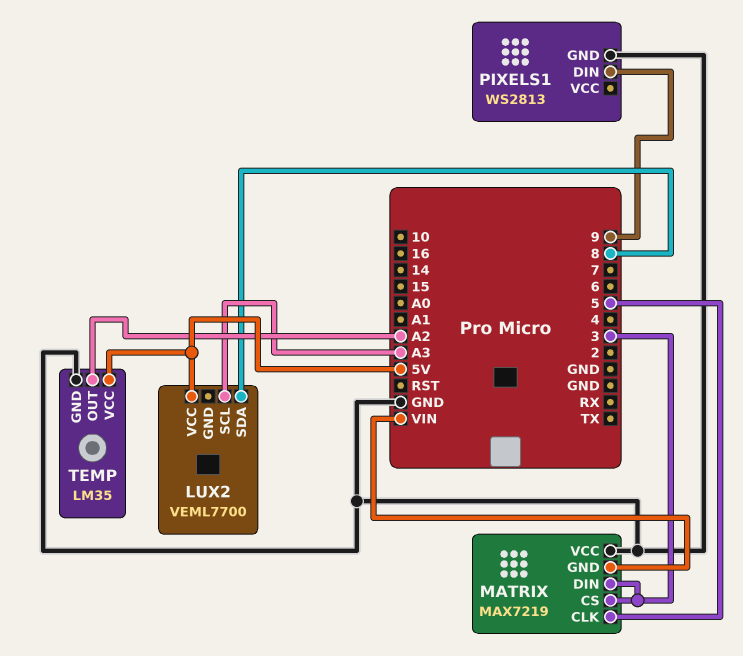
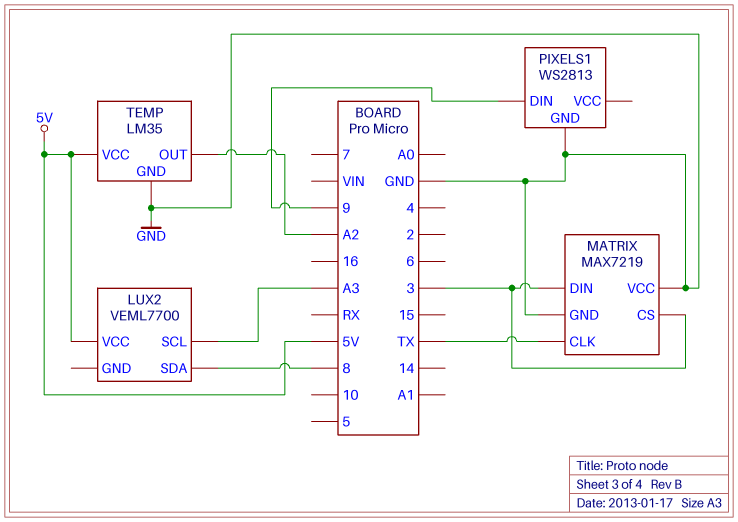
MATRIX pin CLK: 5 -> TX
MATRIX pin GND: VIN -> GND

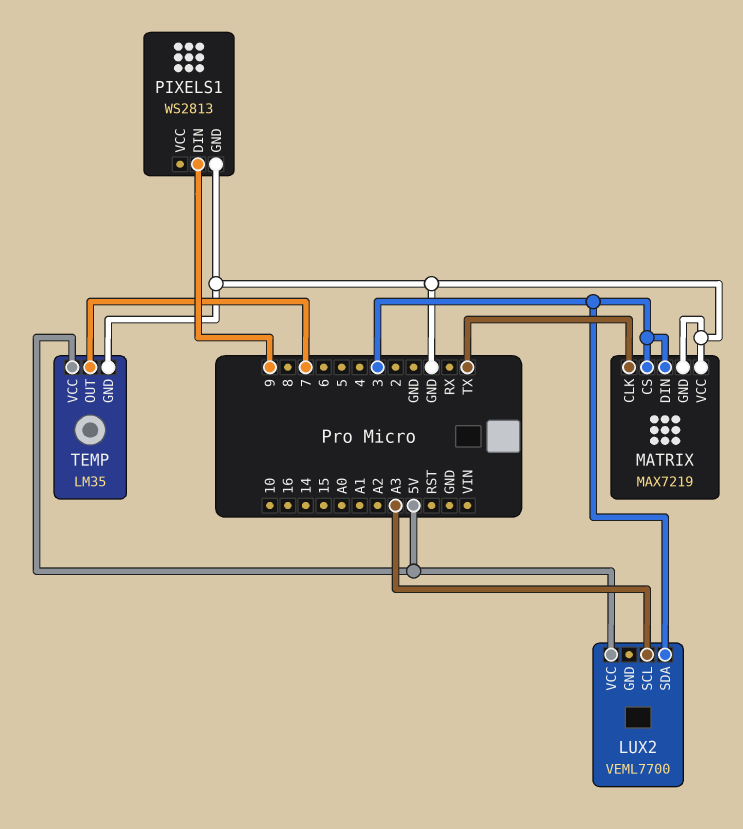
LUX2 pin SDA: 8 -> 3
TEMP pin OUT: A2 -> 7

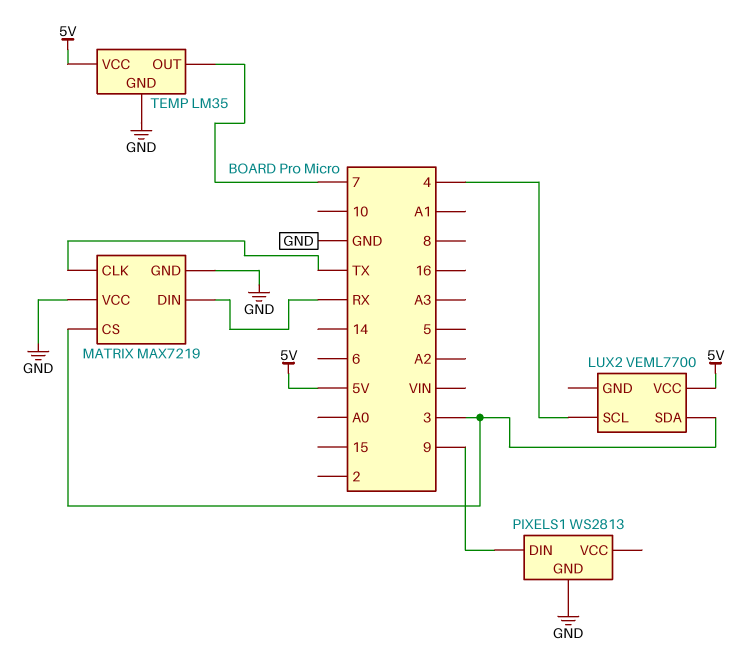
LUX2 pin SCL: A3 -> 4
MATRIX pin DIN: 3 -> RX

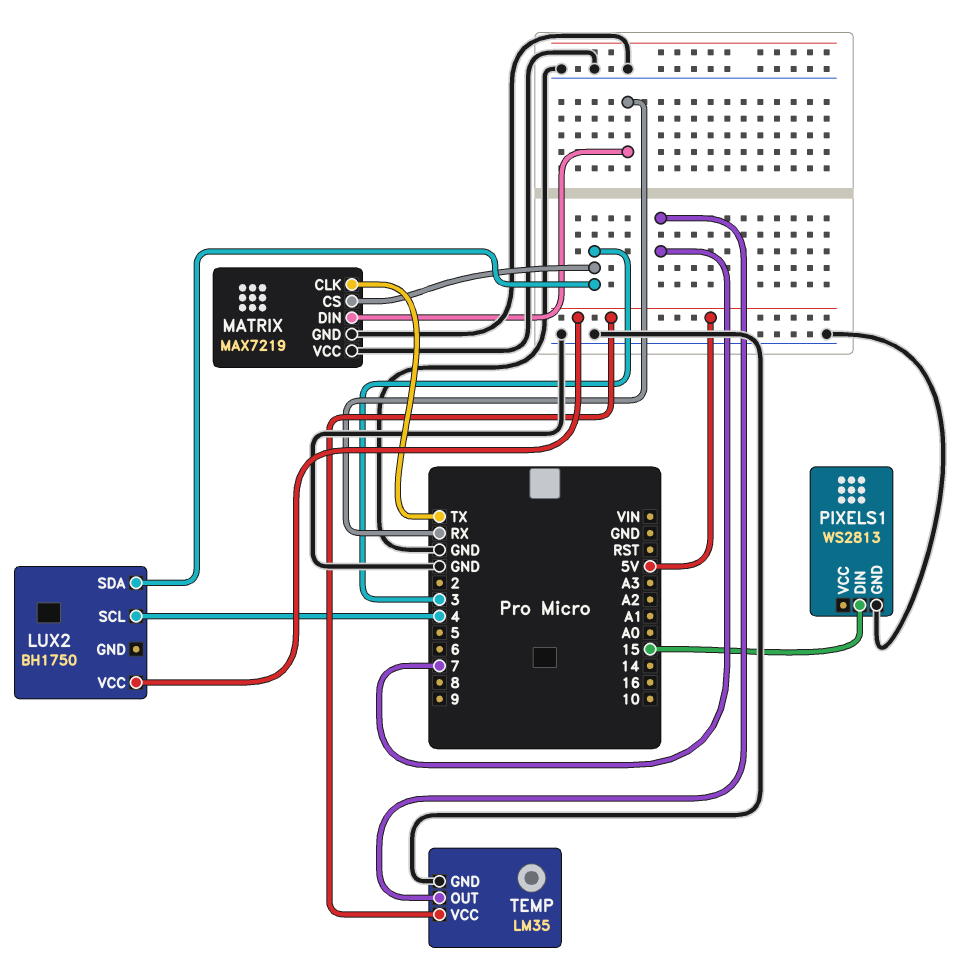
LUX2: VEML7700 -> BH1750
PIXELS1 pin DIN: 9 -> 15

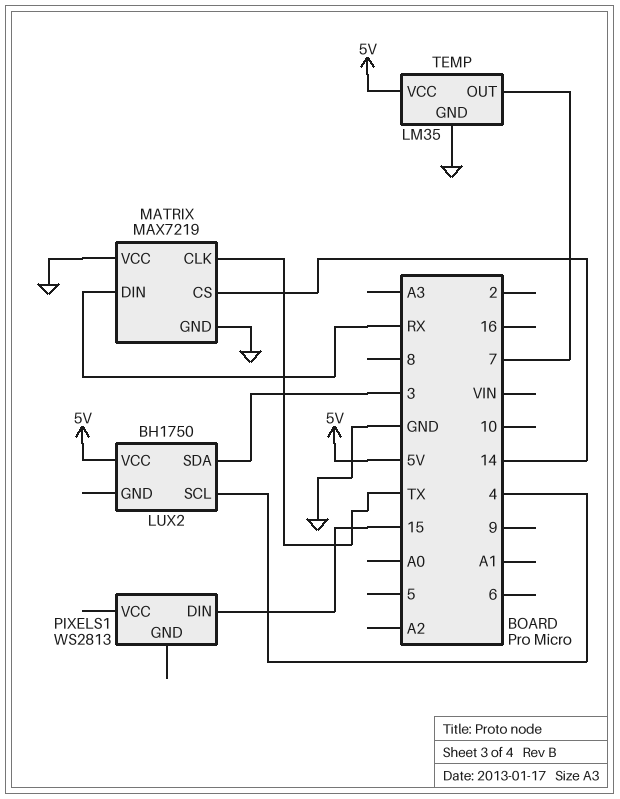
MATRIX pin CS: 3 -> 14
PIXELS1 pin GND: GND -> none

